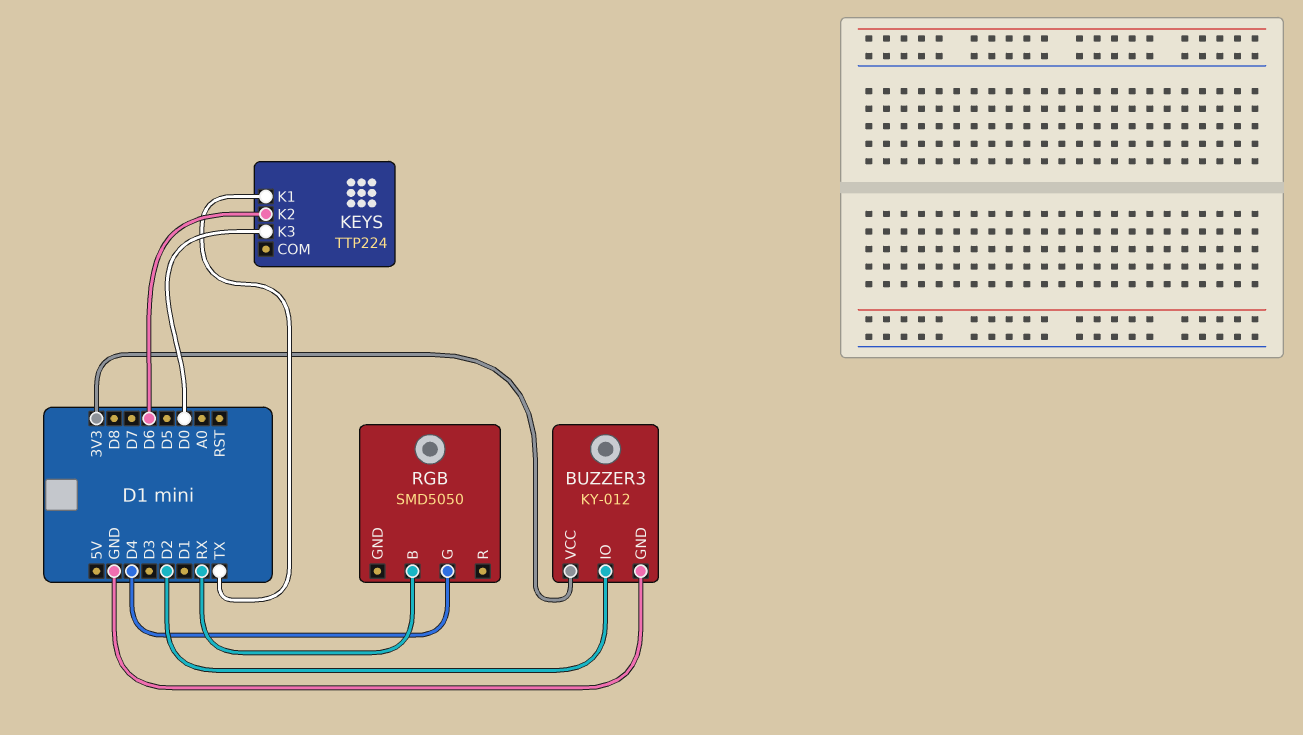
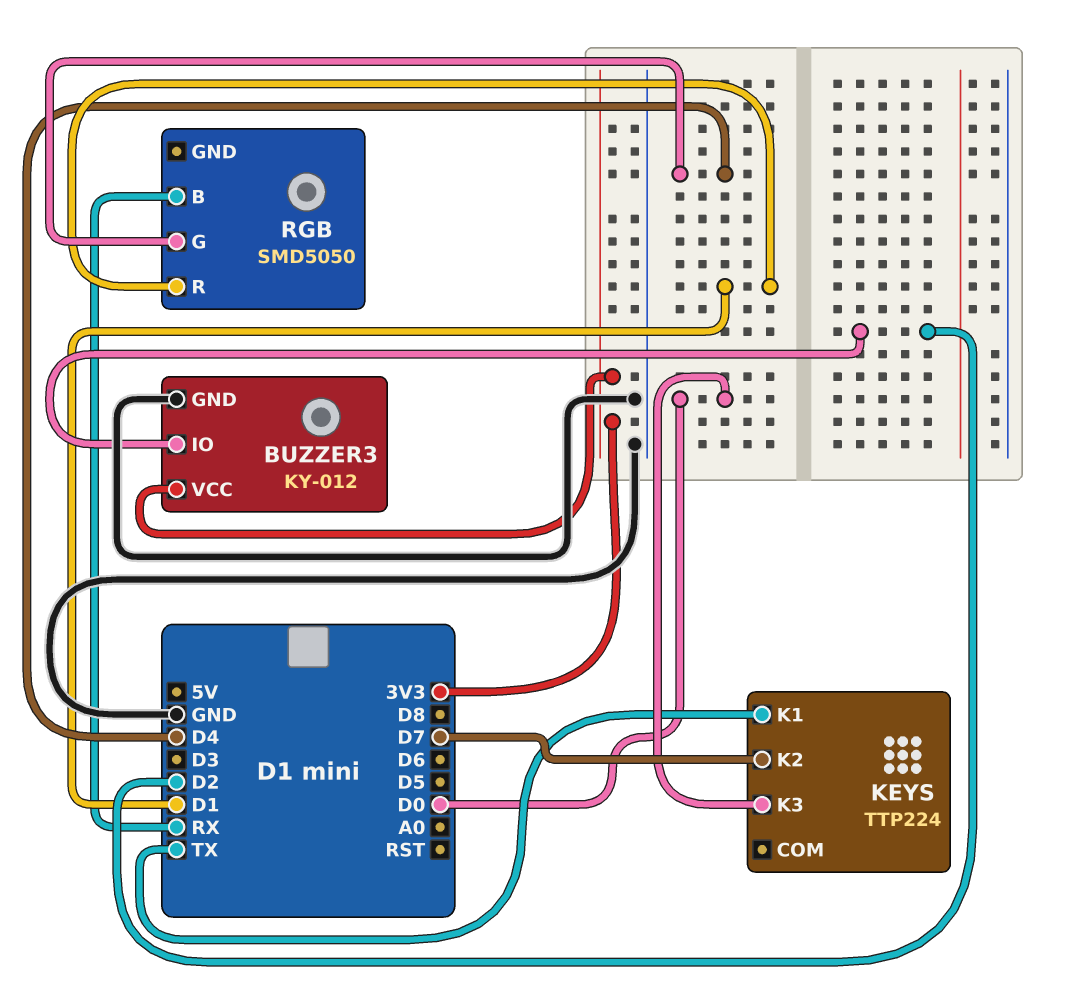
KEYS pin K2: D6 -> D7
RGB pin R: none -> D1

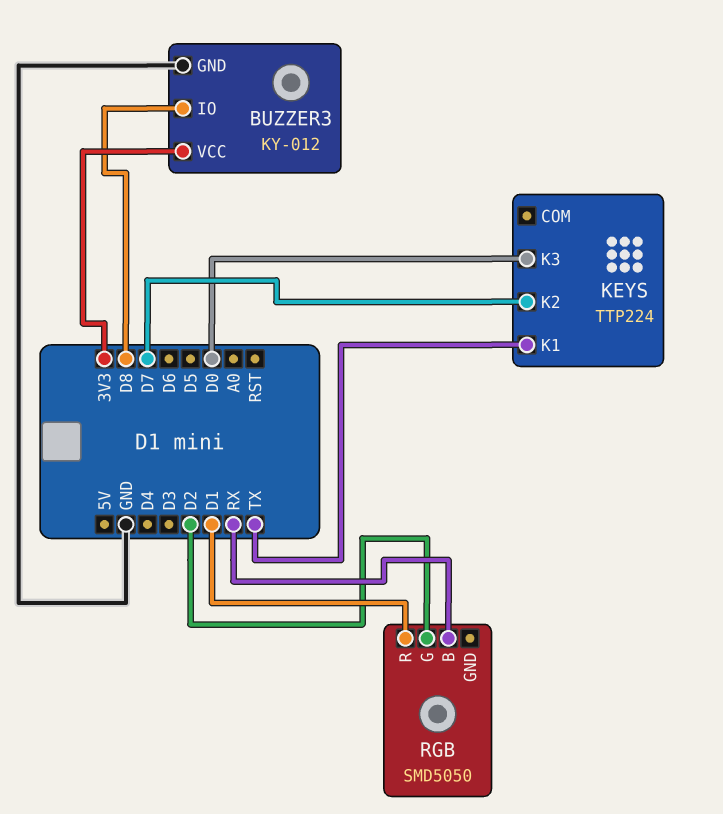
BUZZER3 pin IO: D2 -> D8
RGB pin G: D4 -> D2

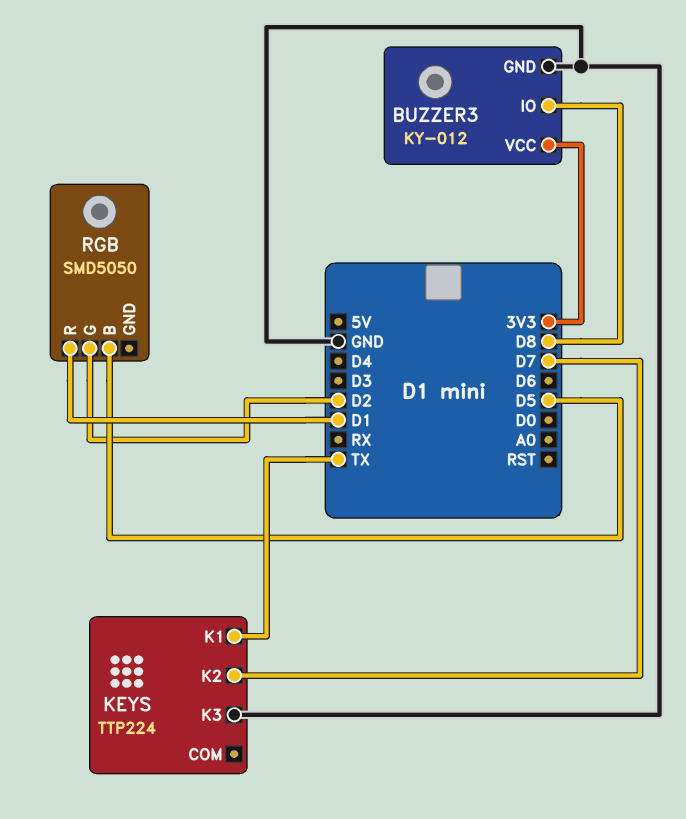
KEYS pin K3: D0 -> GND
RGB pin B: RX -> D5

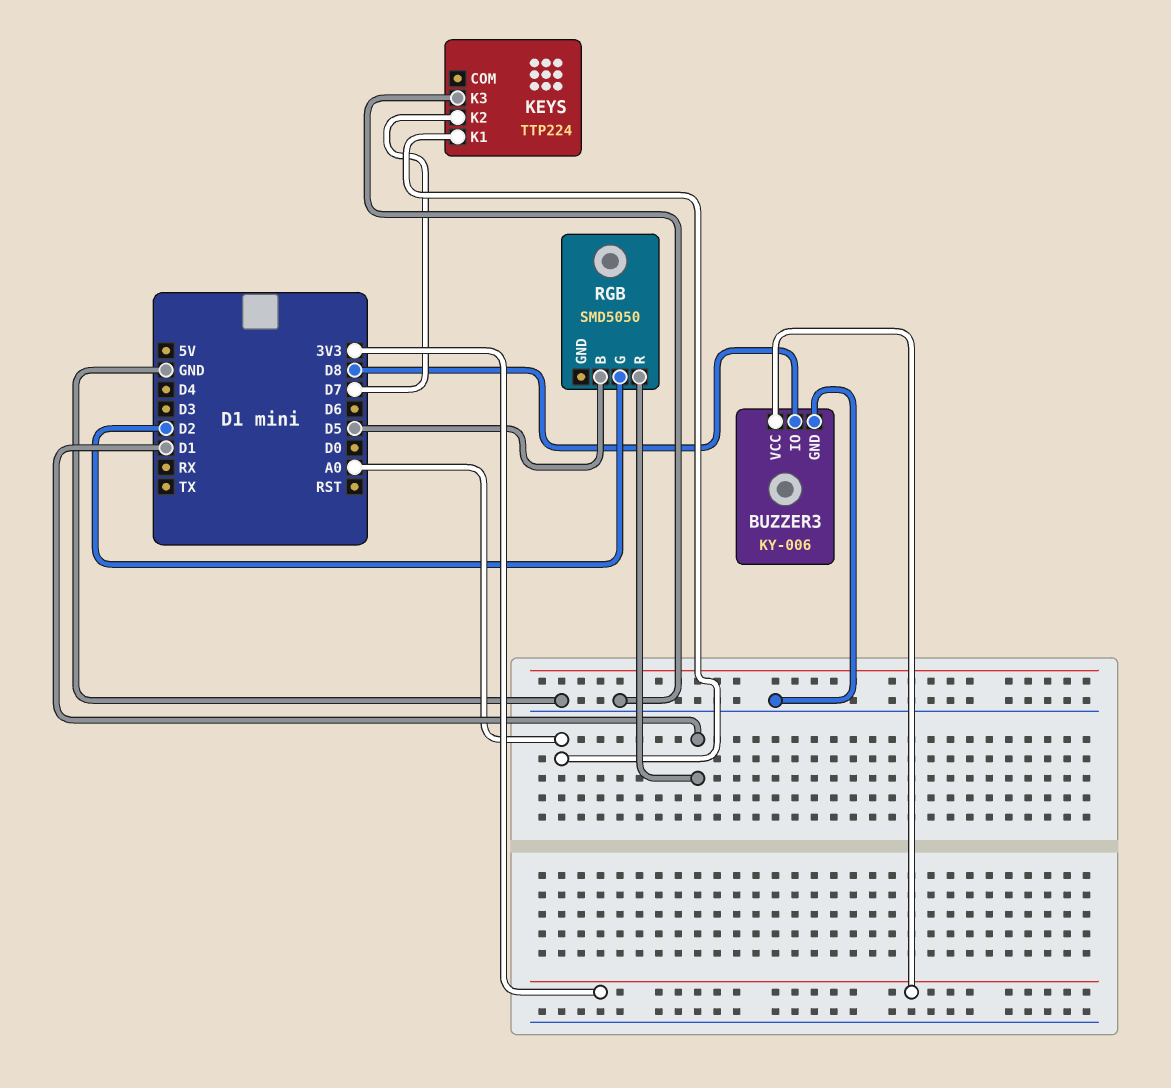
BUZZER3: KY-012 -> KY-006
KEYS pin K1: TX -> A0

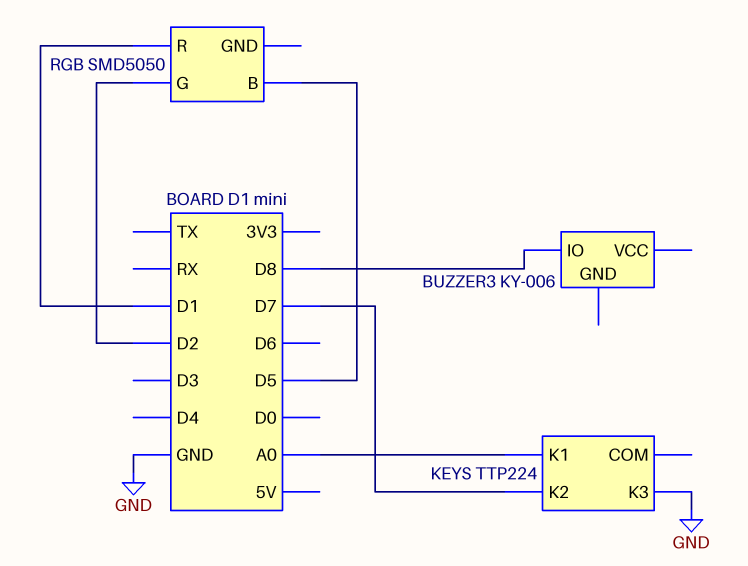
BUZZER3 pin GND: GND -> none
BUZZER3 pin VCC: 3V3 -> none

